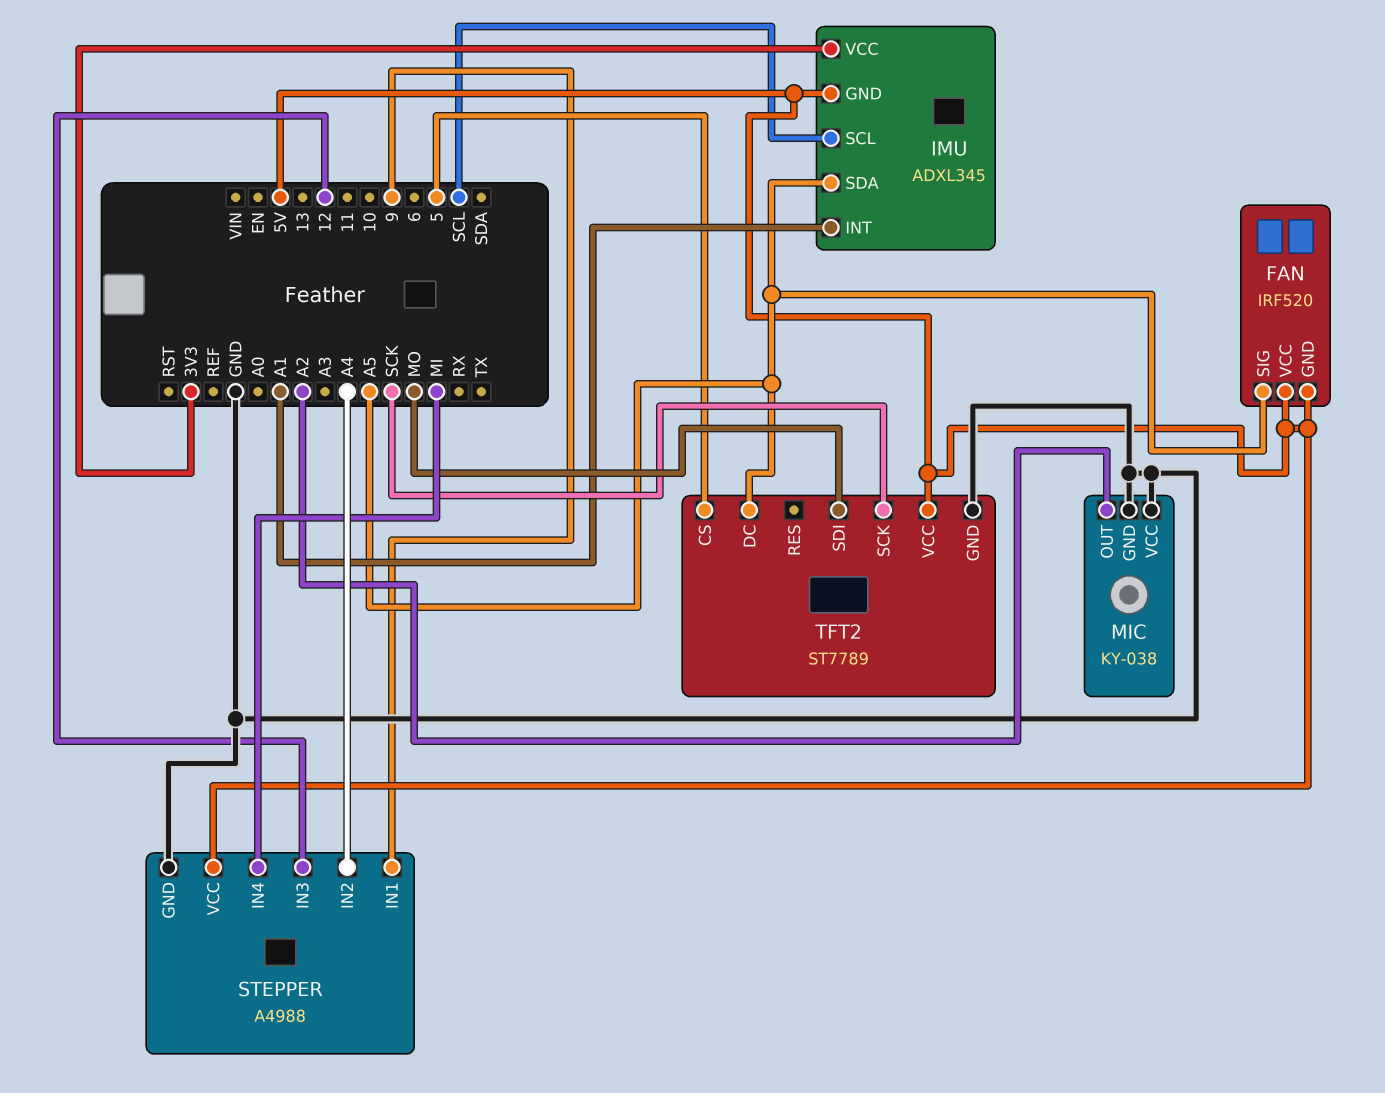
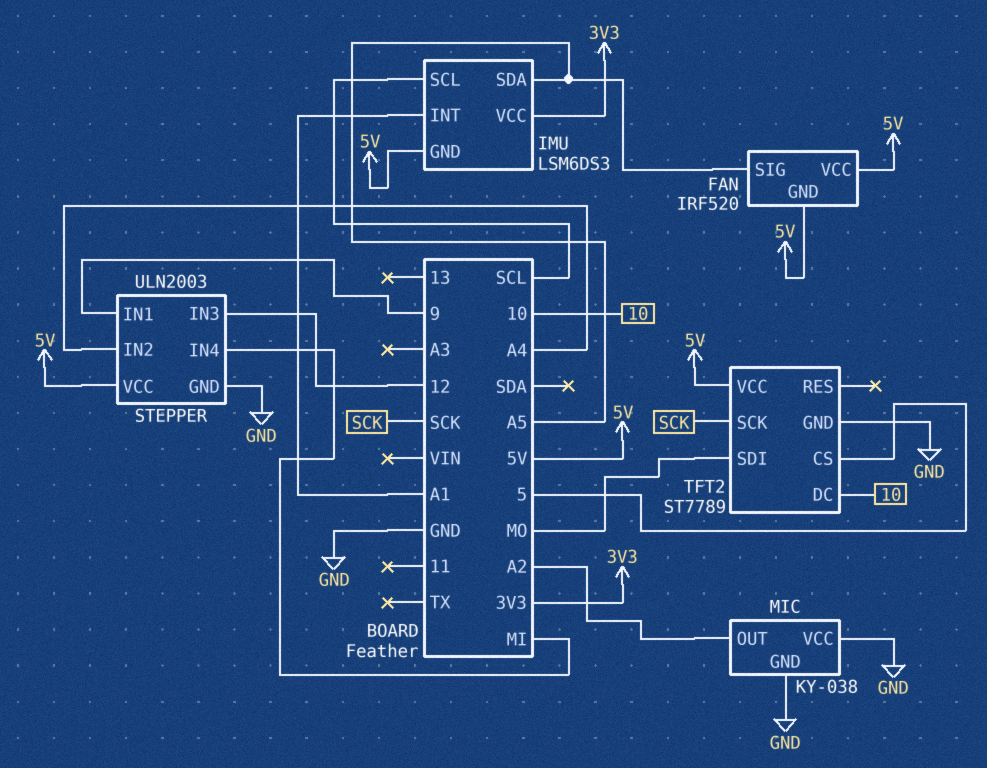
IMU: ADXL345 -> LSM6DS3
STEPPER: A4988 -> ULN2003
TFT2 pin DC: A5 -> 10

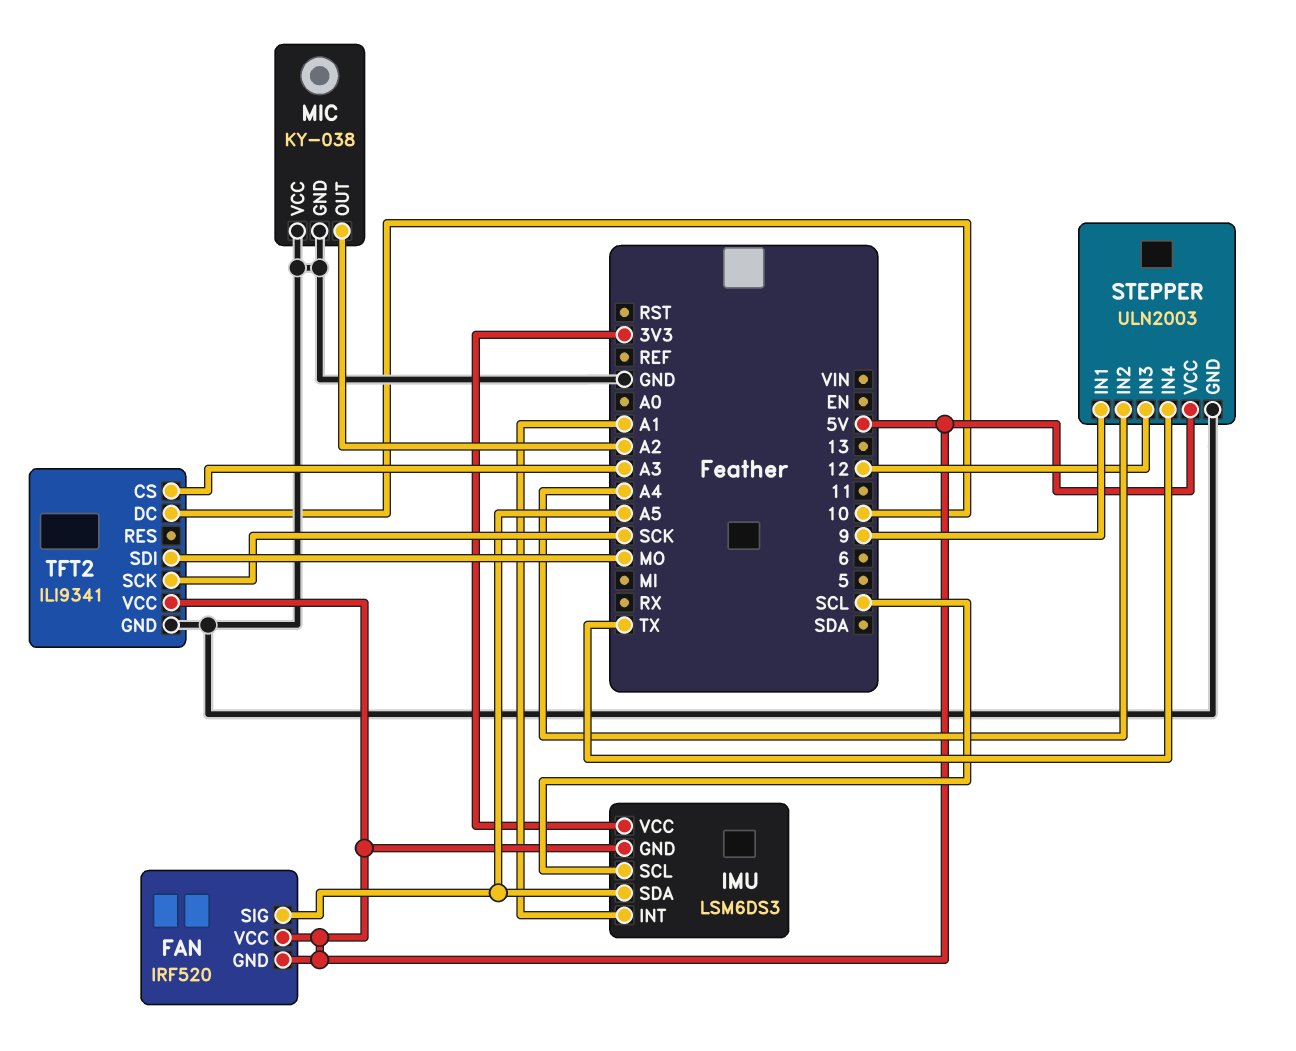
STEPPER pin IN4: MI -> TX
TFT2: ST7789 -> ILI9341
TFT2 pin CS: 5 -> A3

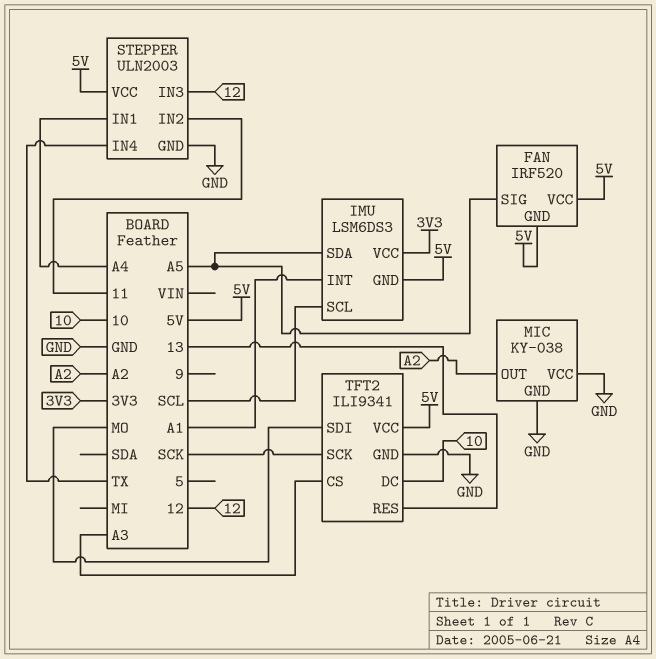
STEPPER pin IN1: 9 -> A4
STEPPER pin IN2: A4 -> 11
TFT2 pin RES: none -> 13

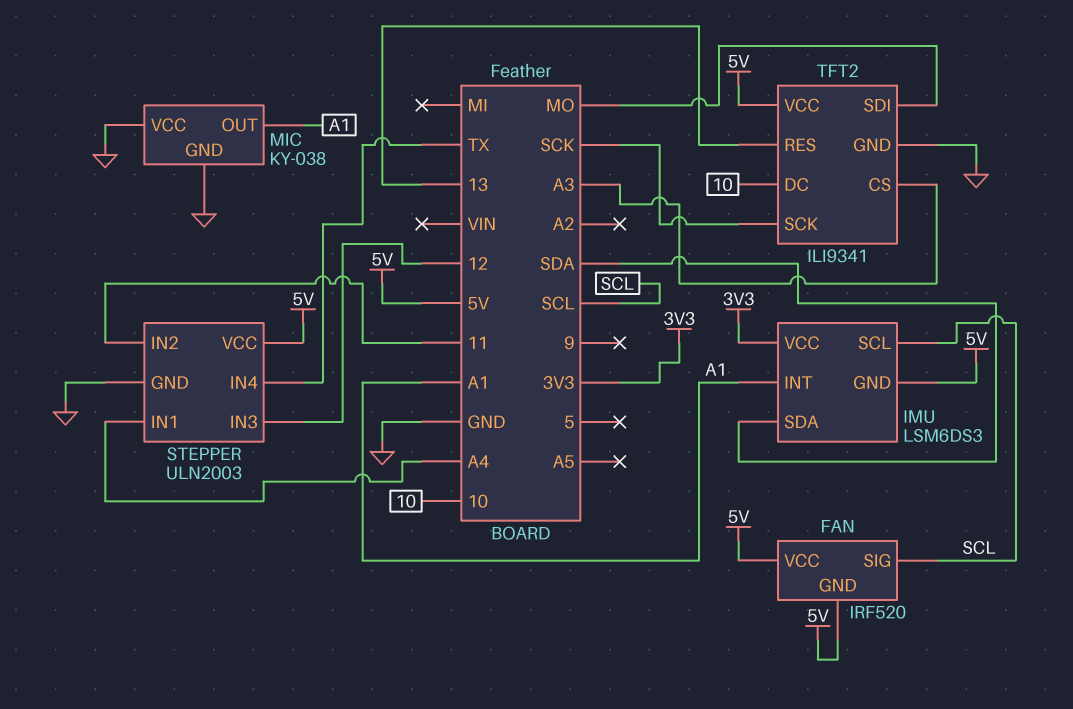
FAN pin SIG: A5 -> SCL
IMU pin SDA: A5 -> SDA
MIC pin OUT: A2 -> A1

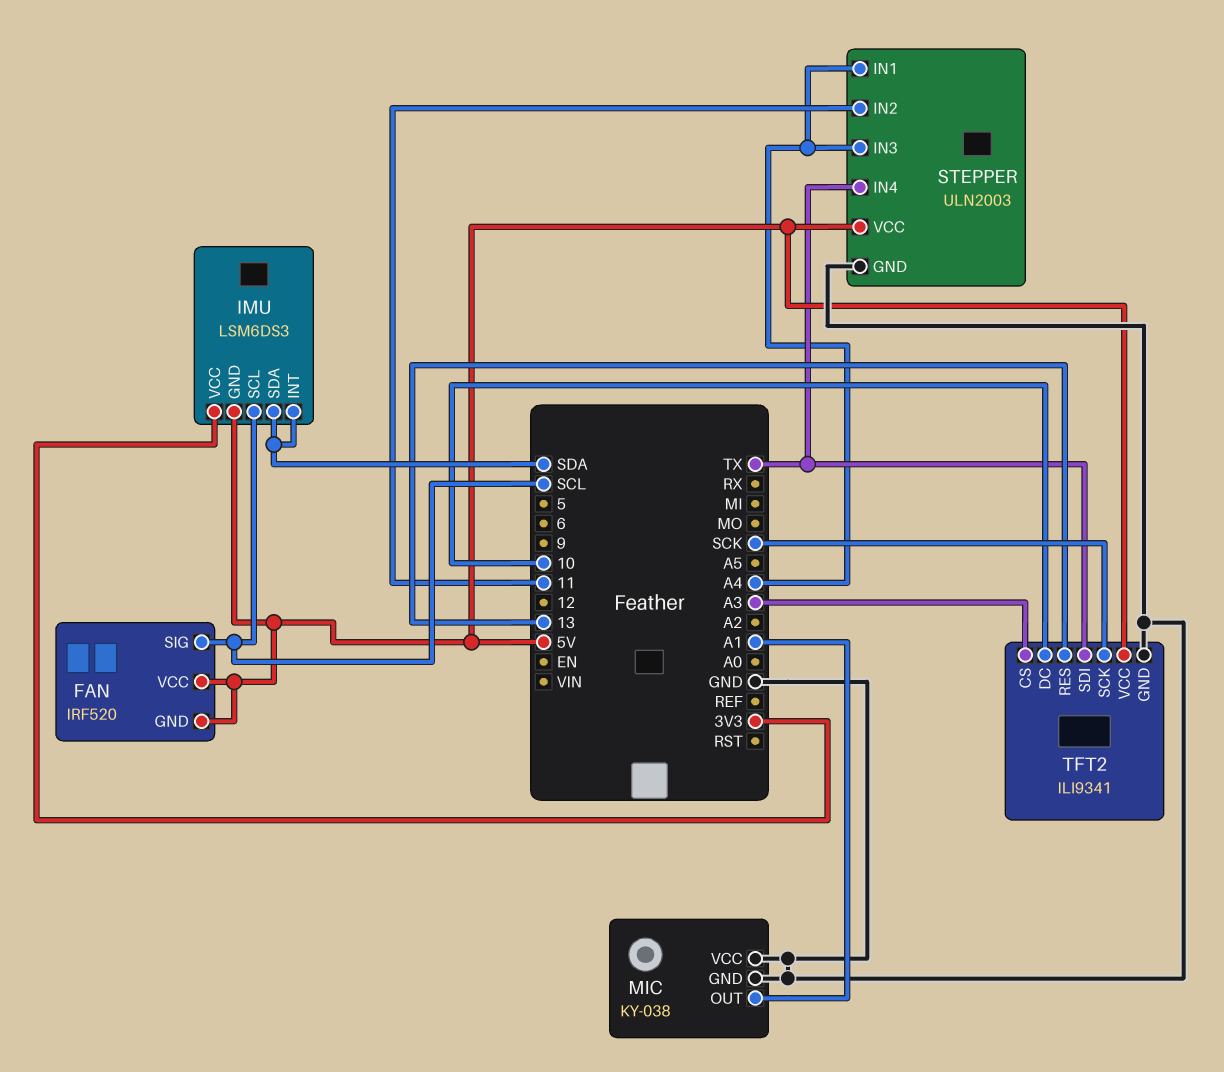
IMU pin INT: A1 -> SDA
STEPPER pin IN3: 12 -> A4
TFT2 pin SDI: MO -> TX

